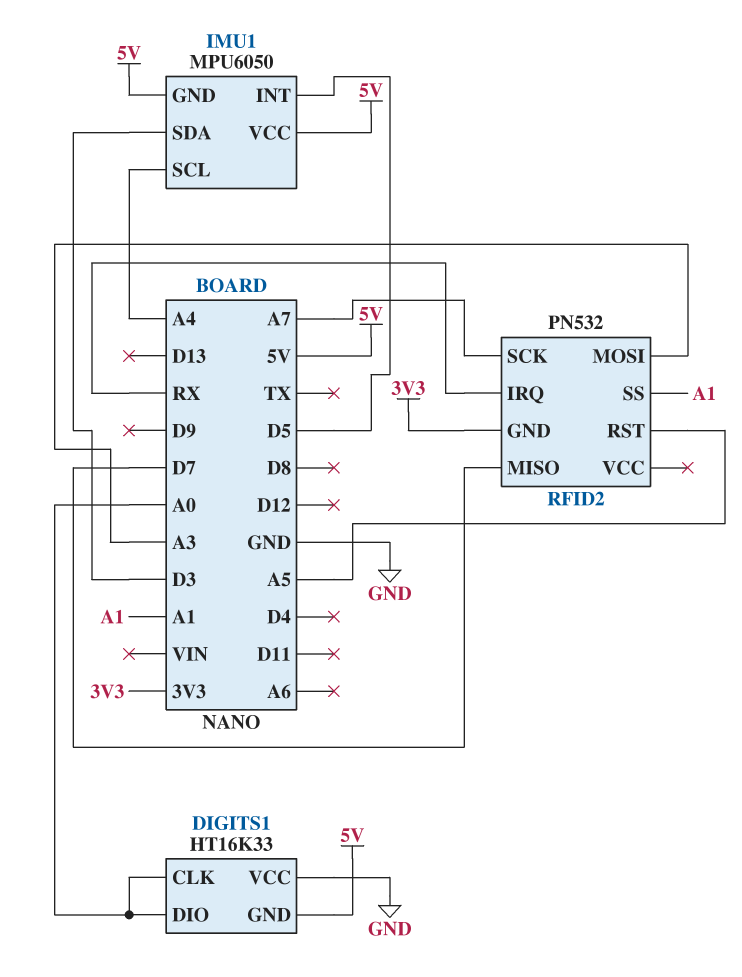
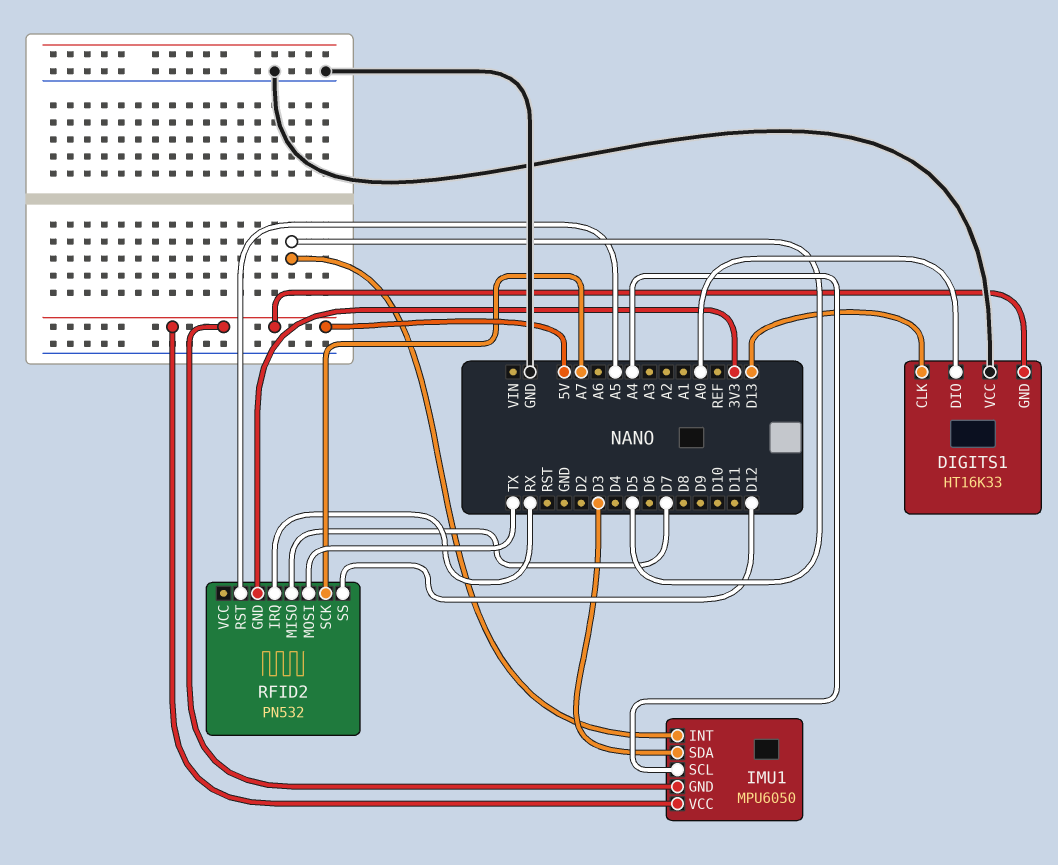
DIGITS1 pin CLK: A0 -> D13
RFID2 pin MOSI: A3 -> TX
RFID2 pin SS: A1 -> D12

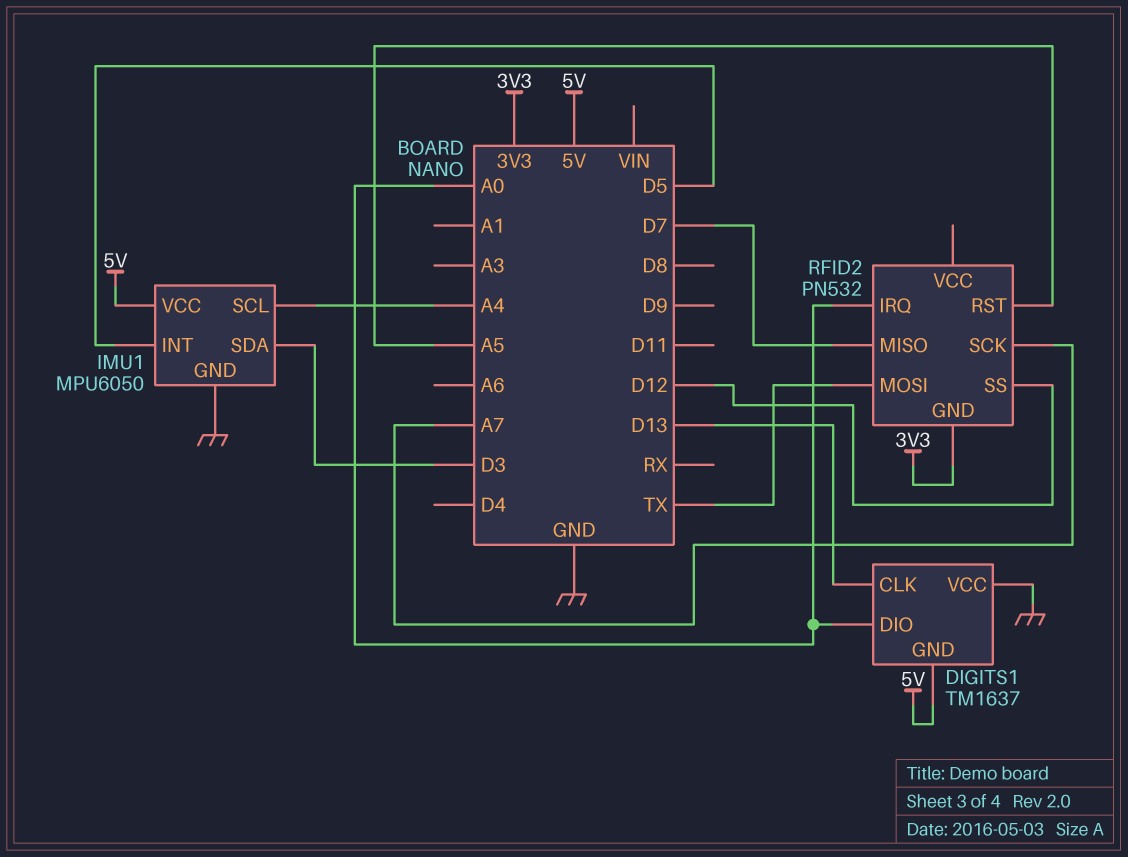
DIGITS1: HT16K33 -> TM1637
IMU1 pin GND: 5V -> GND
RFID2 pin IRQ: RX -> A0

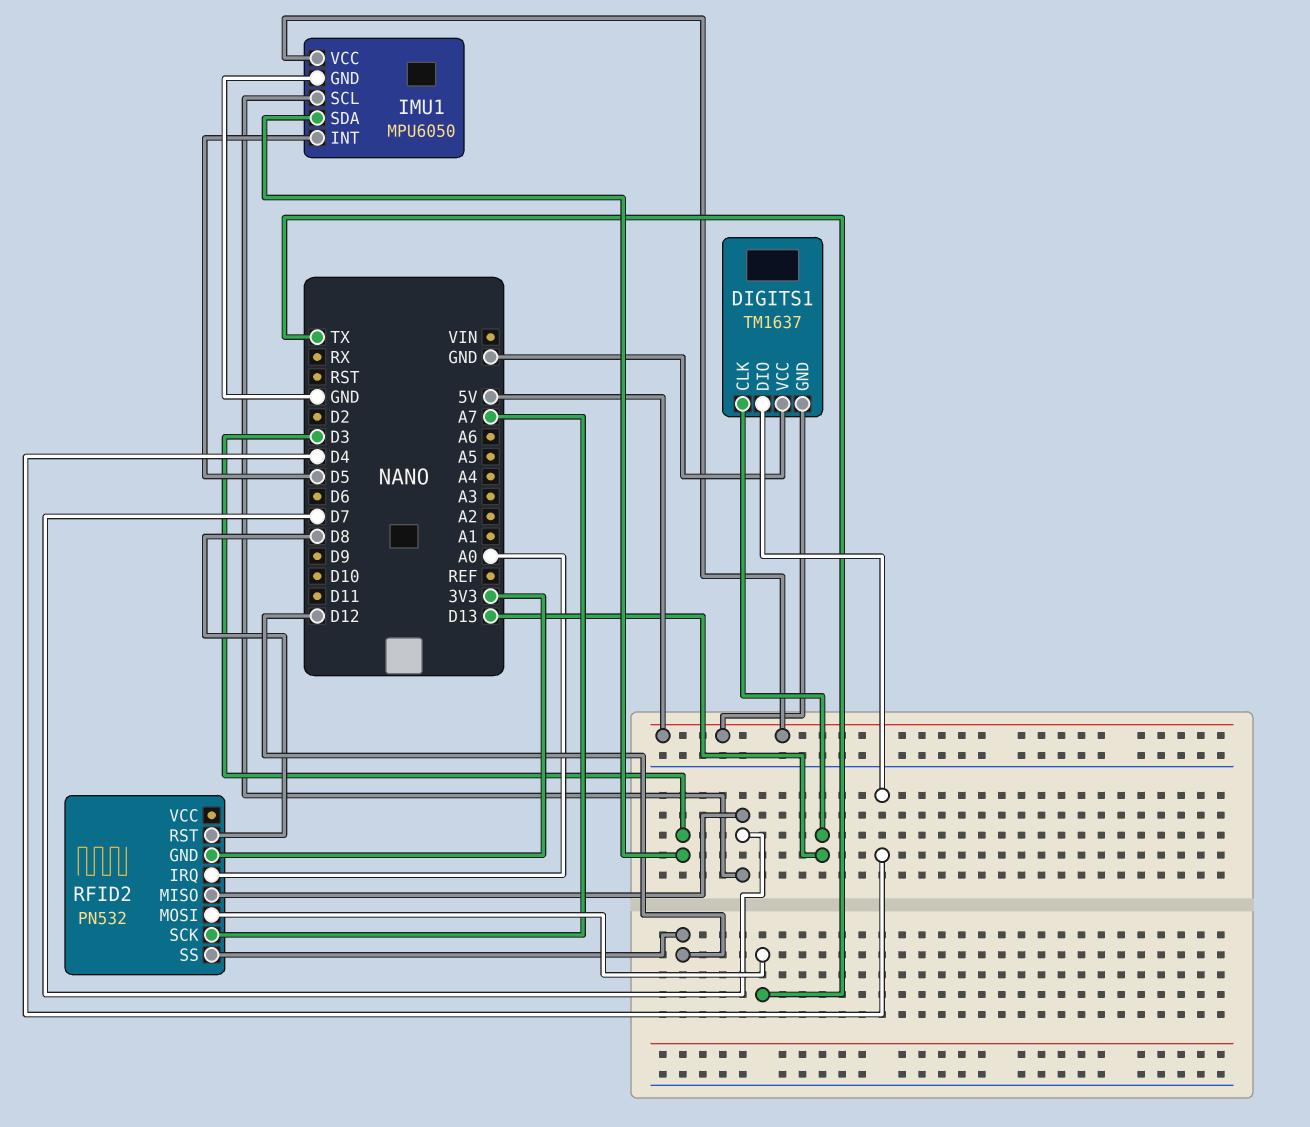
DIGITS1 pin DIO: A0 -> D4
IMU1 pin SCL: A4 -> D7
RFID2 pin RST: A5 -> D8

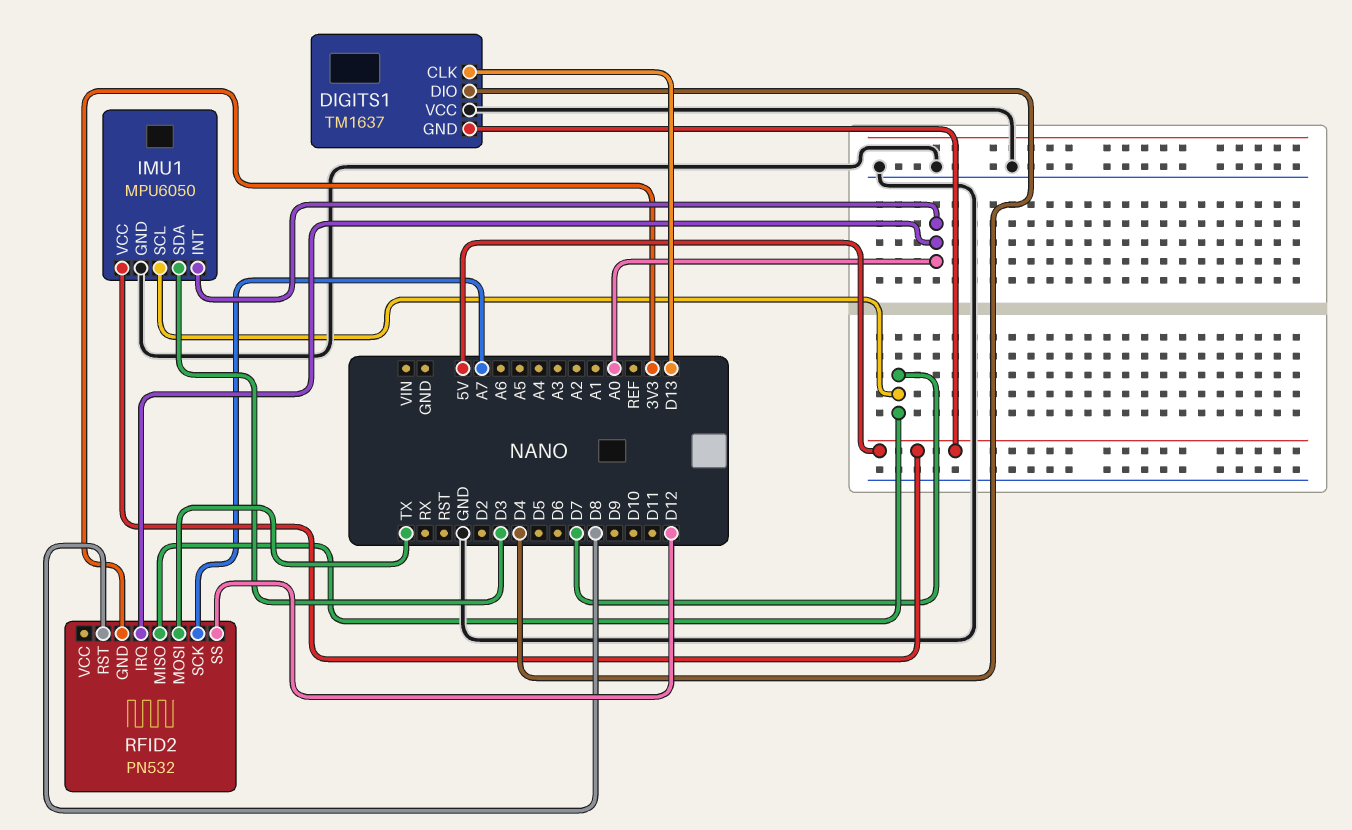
IMU1 pin INT: D5 -> A0

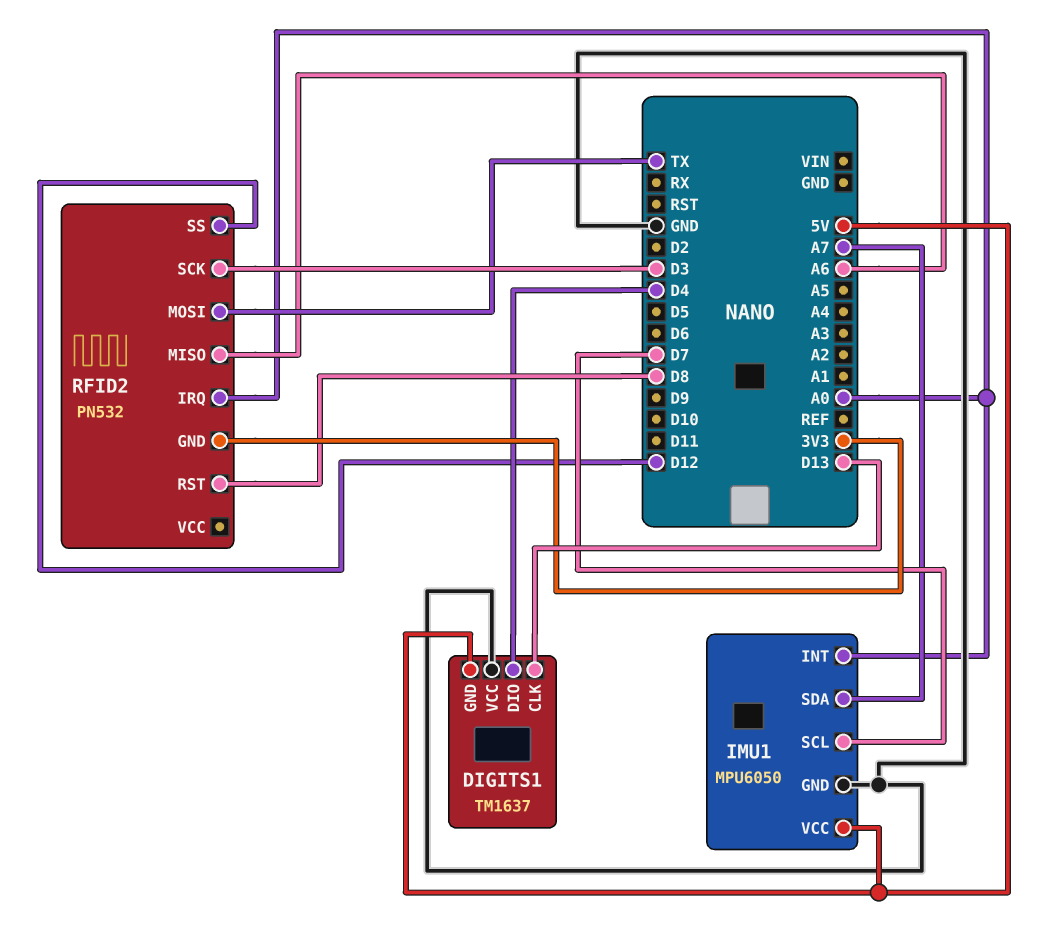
IMU1 pin SDA: D3 -> A7
RFID2 pin MISO: D7 -> A6
RFID2 pin SCK: A7 -> D3

